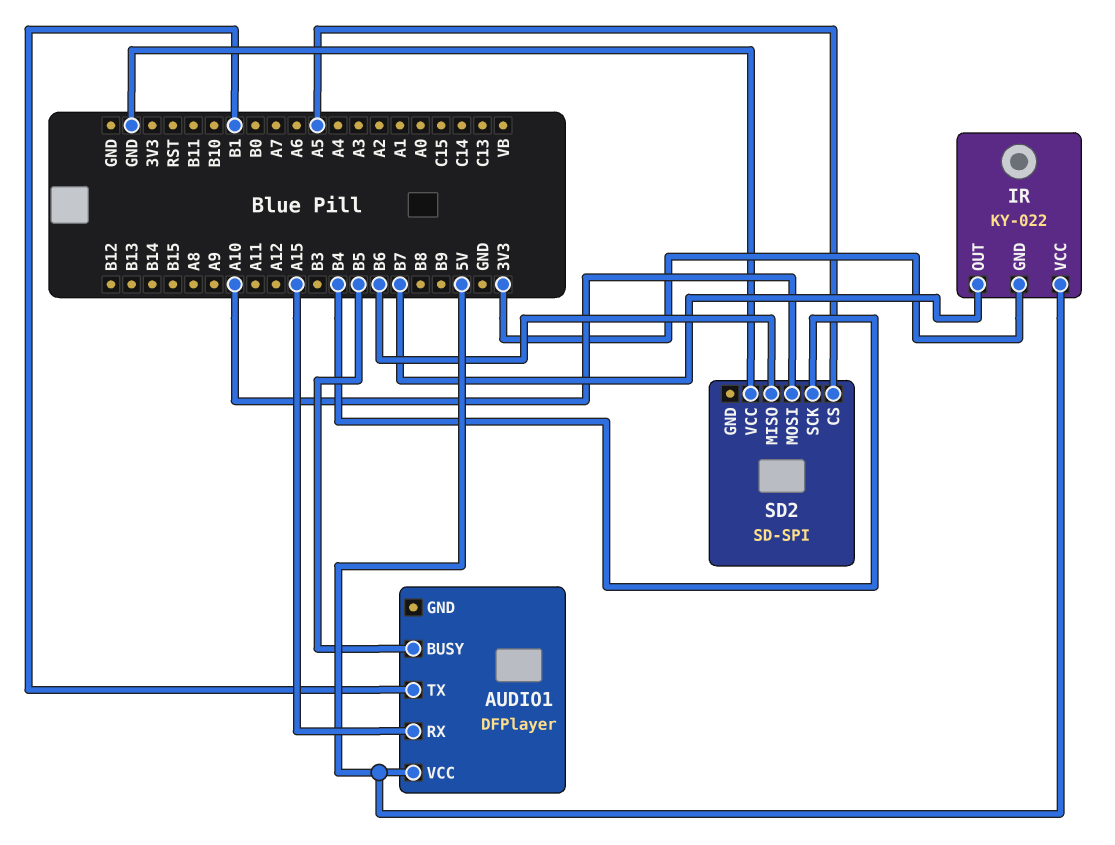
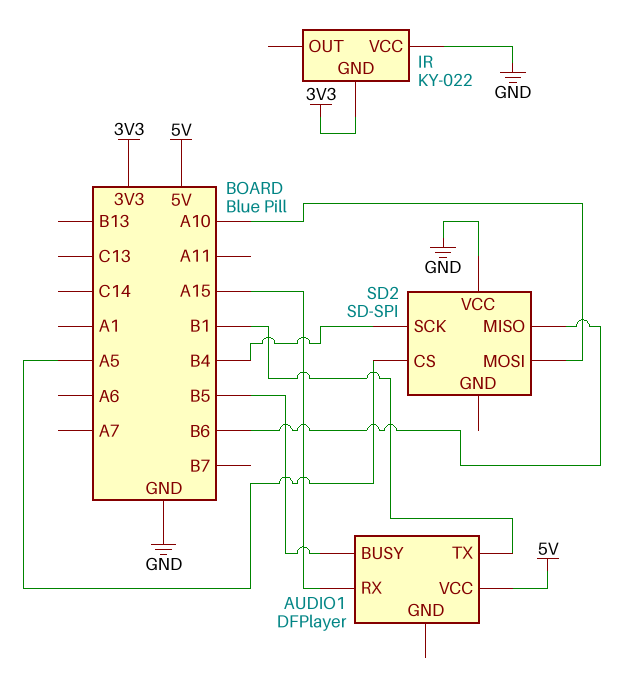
IR pin OUT: B7 -> none
IR pin VCC: 5V -> GND

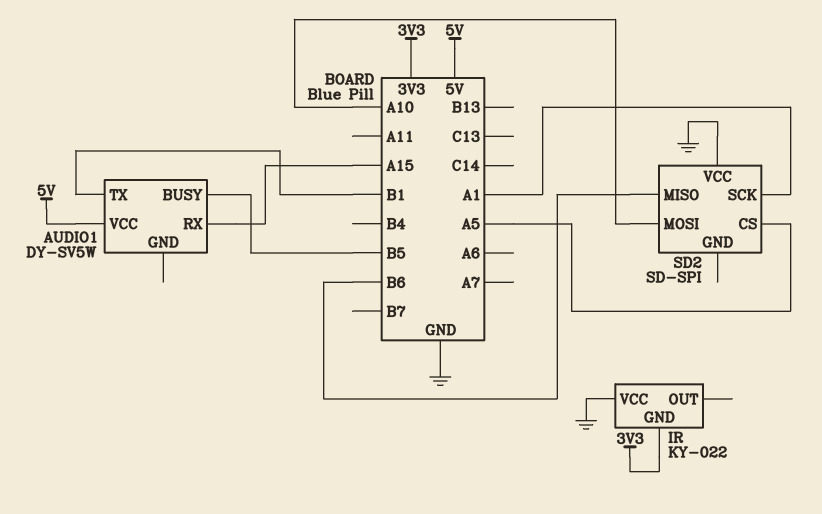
AUDIO1: DFPlayer -> DY-SV5W
SD2 pin SCK: B4 -> A1

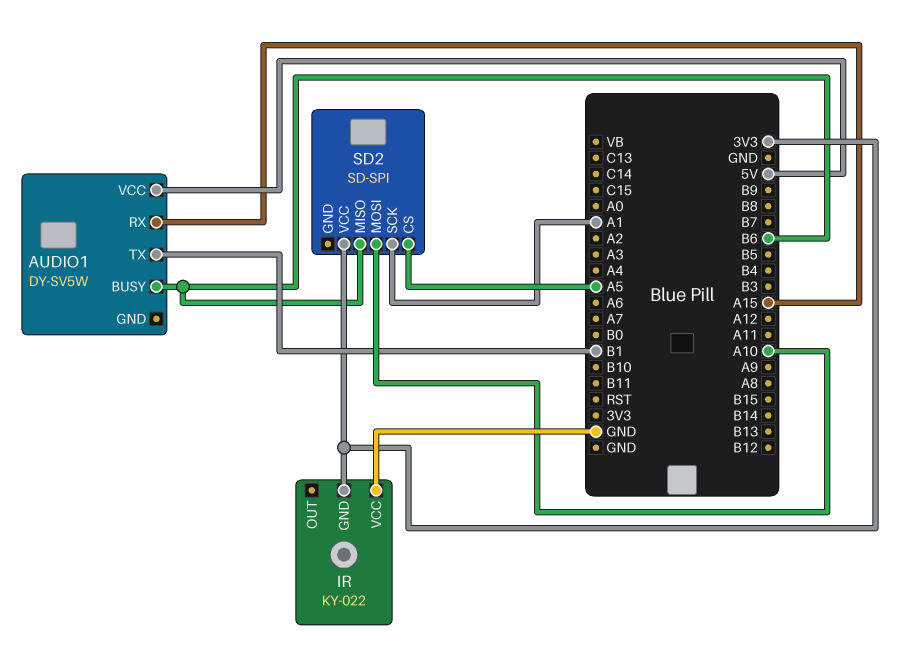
AUDIO1 pin BUSY: B5 -> B6
SD2 pin VCC: GND -> 3V3

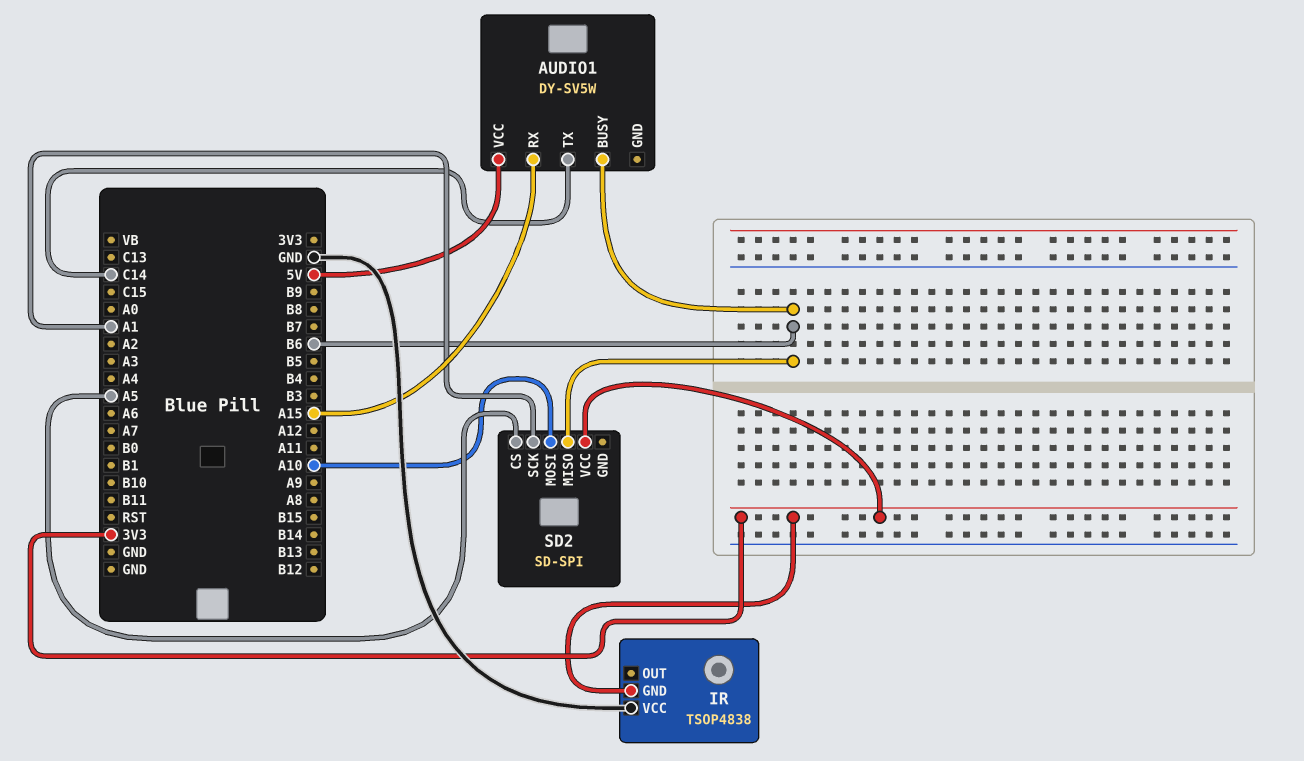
AUDIO1 pin TX: B1 -> C14
IR: KY-022 -> TSOP4838

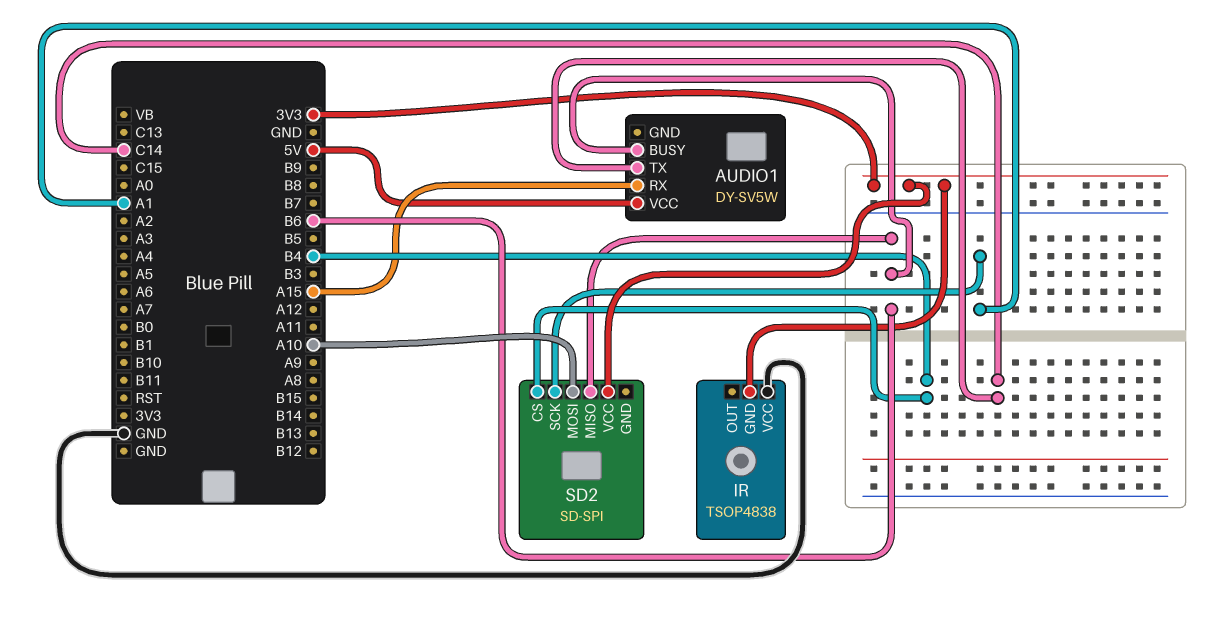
SD2 pin CS: A5 -> B4

